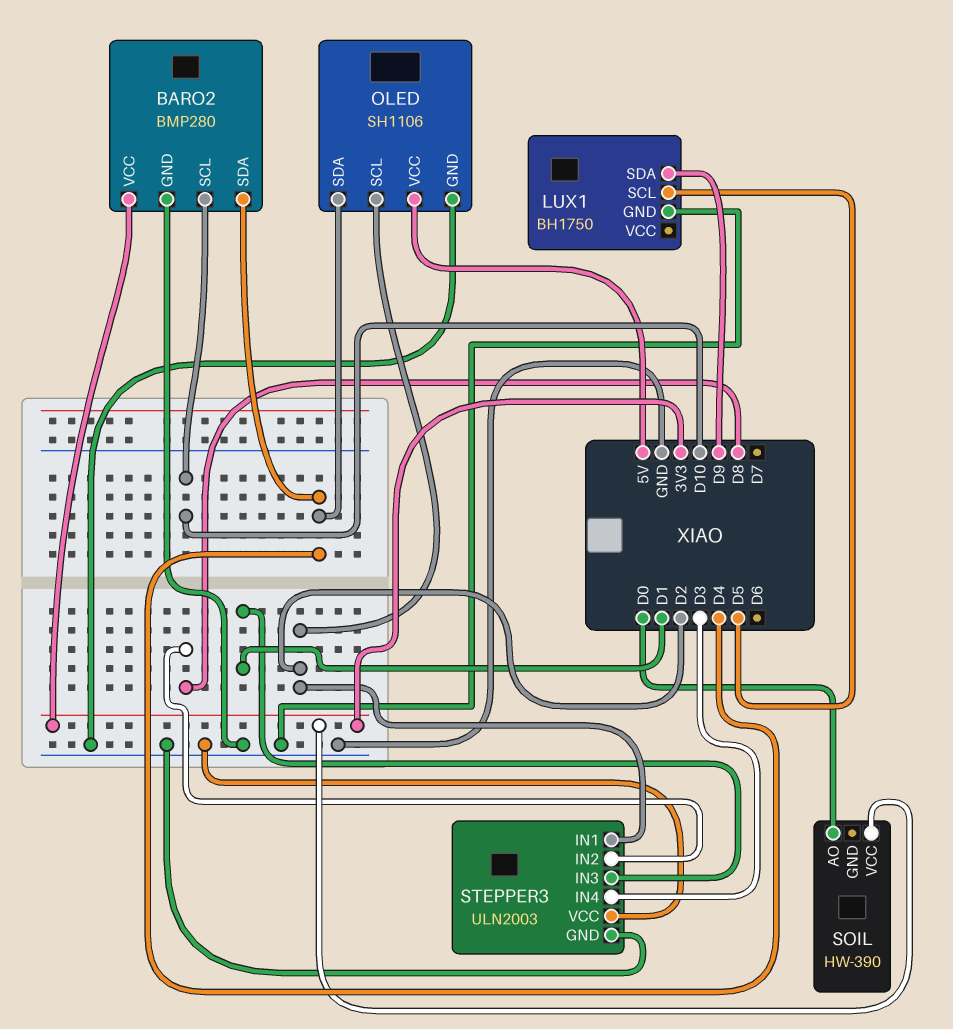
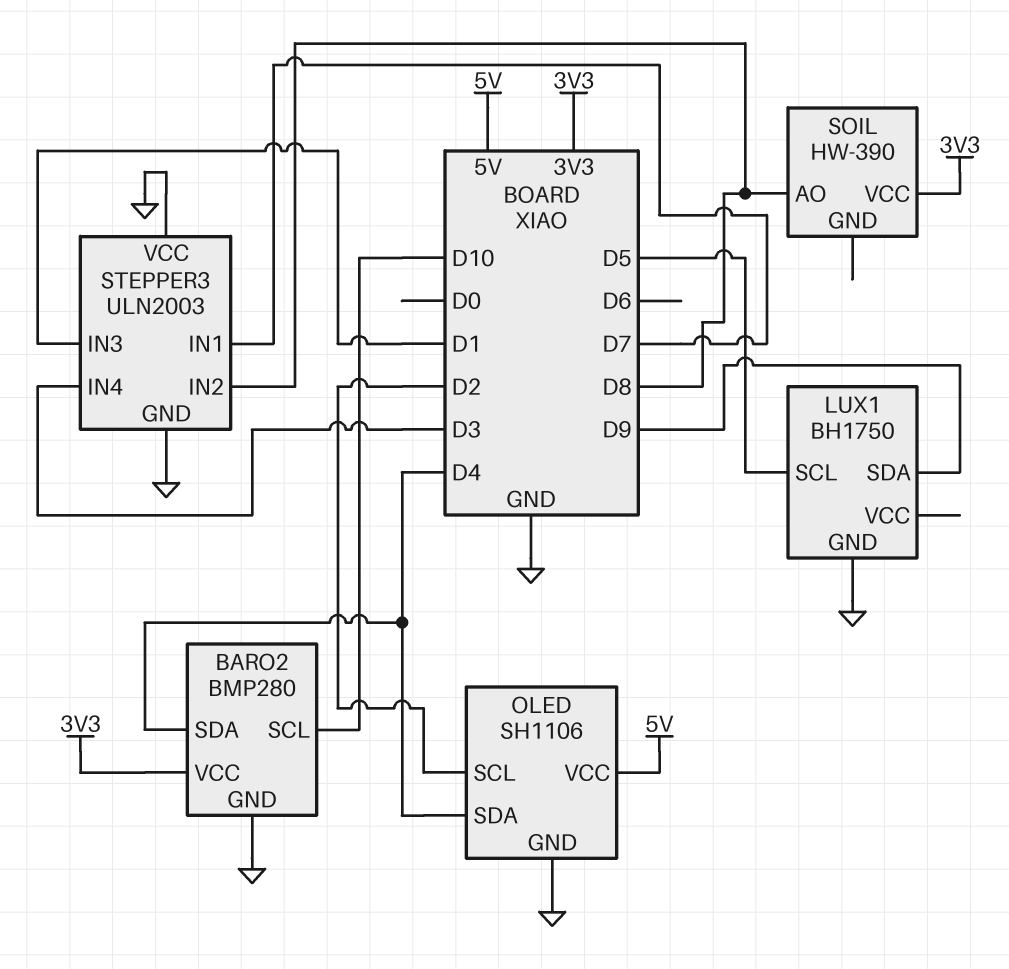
SOIL pin AO: D0 -> D8
STEPPER3 pin IN1: D2 -> D7

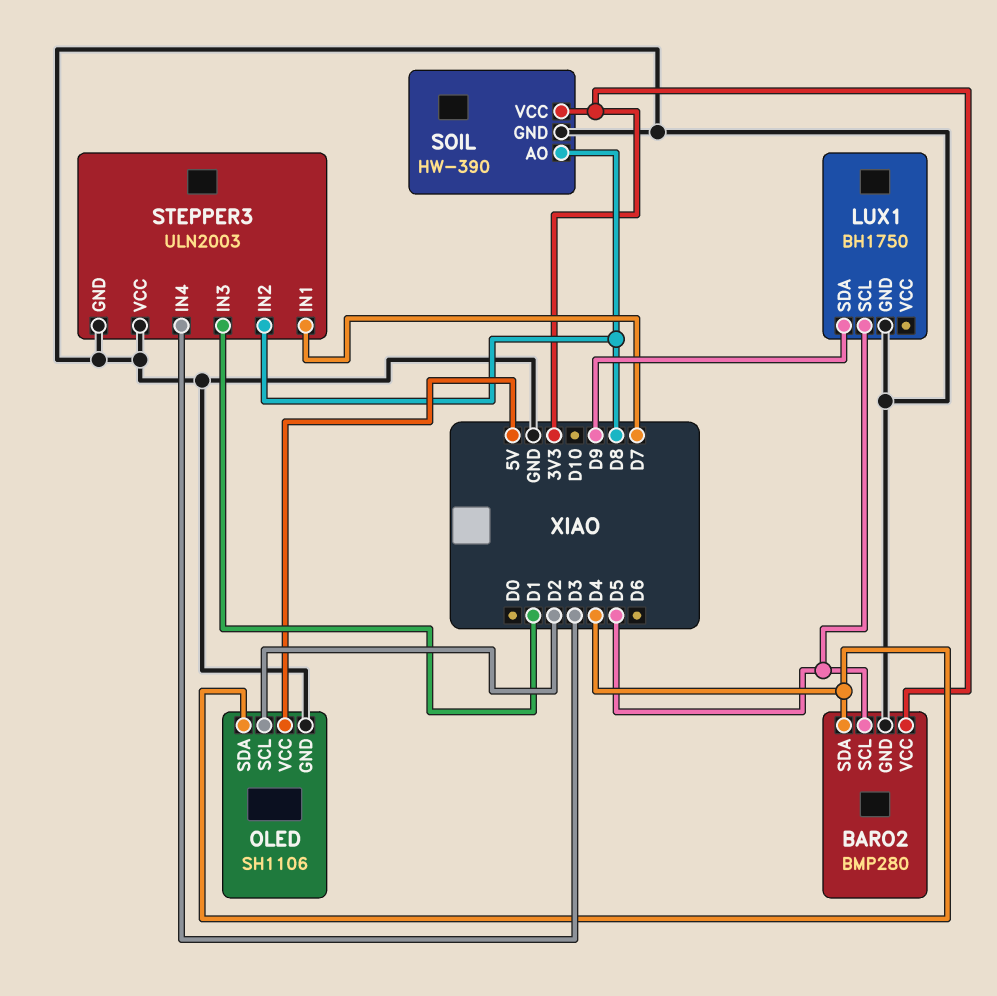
BARO2 pin SCL: D10 -> D5
SOIL pin GND: none -> GND

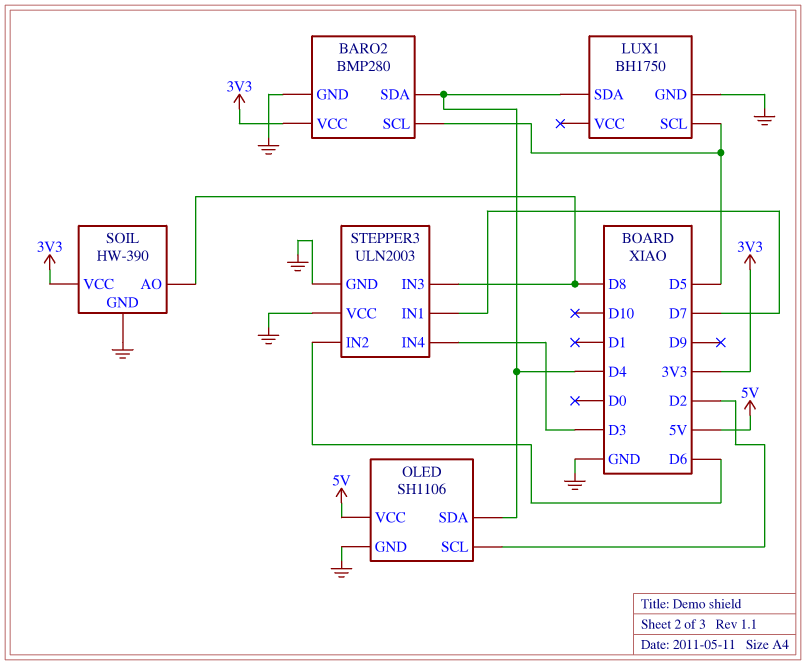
LUX1 pin SDA: D9 -> D4
STEPPER3 pin IN2: D8 -> D6
STEPPER3 pin IN3: D1 -> D8

